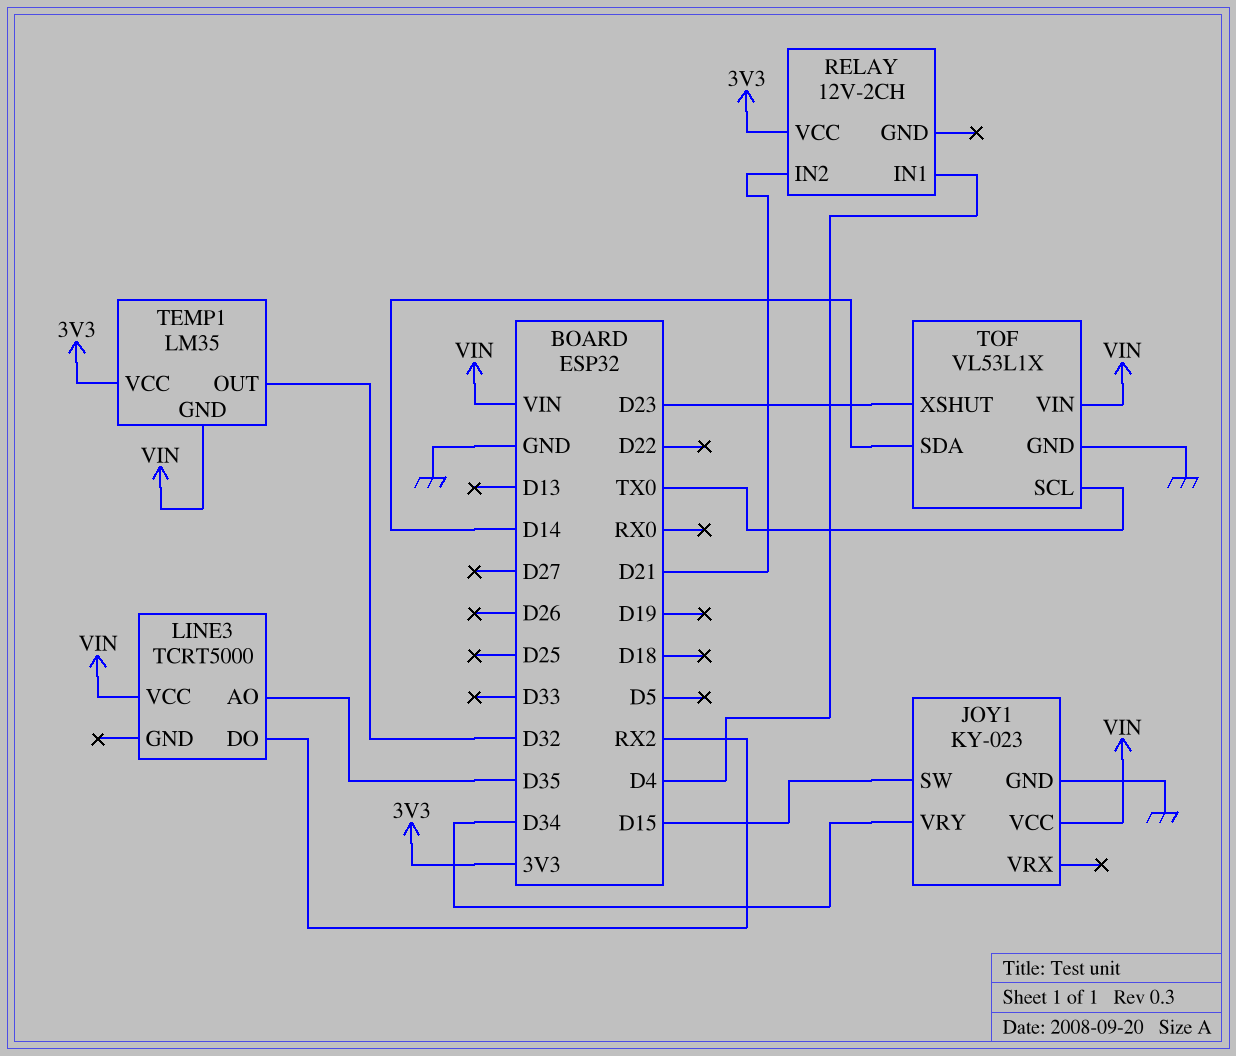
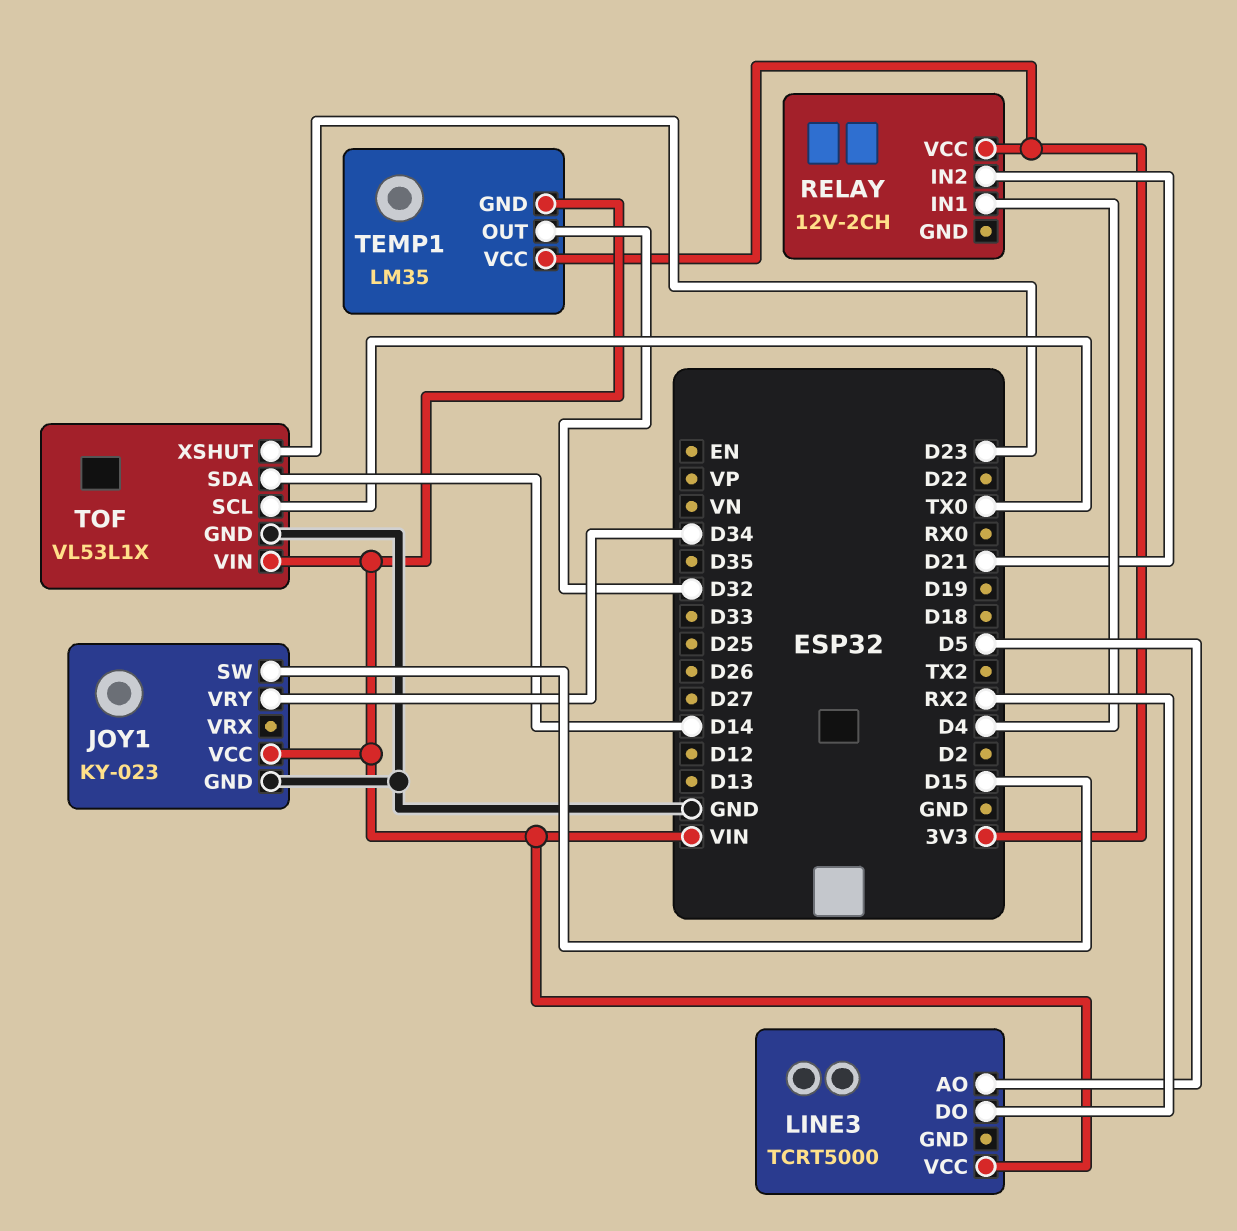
LINE3 pin AO: D35 -> D5

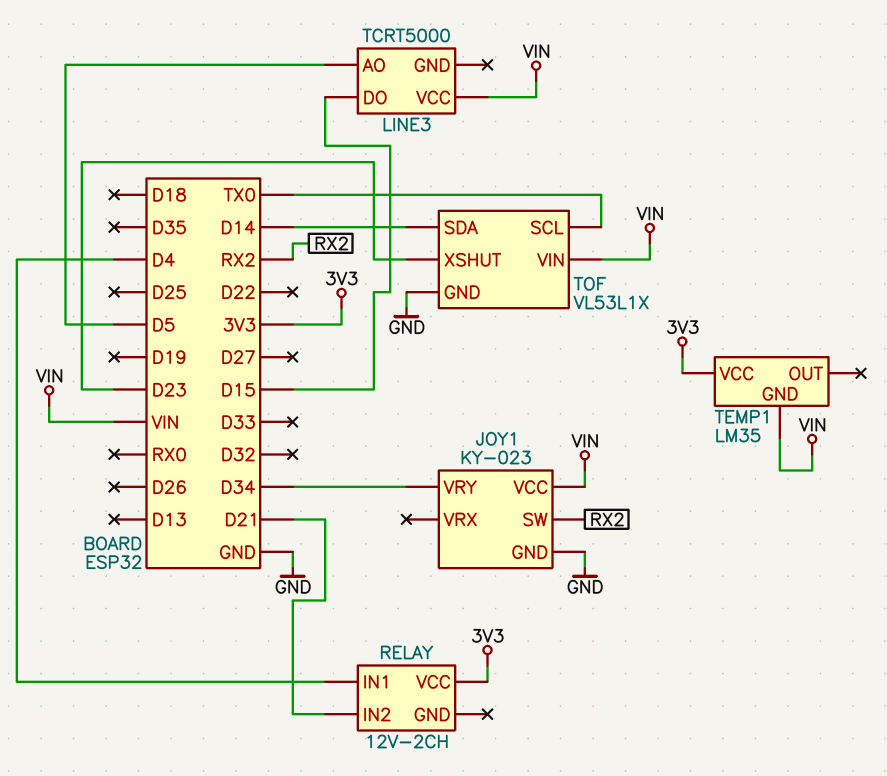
JOY1 pin SW: D15 -> RX2
LINE3 pin DO: RX2 -> D15
TEMP1 pin OUT: D32 -> none

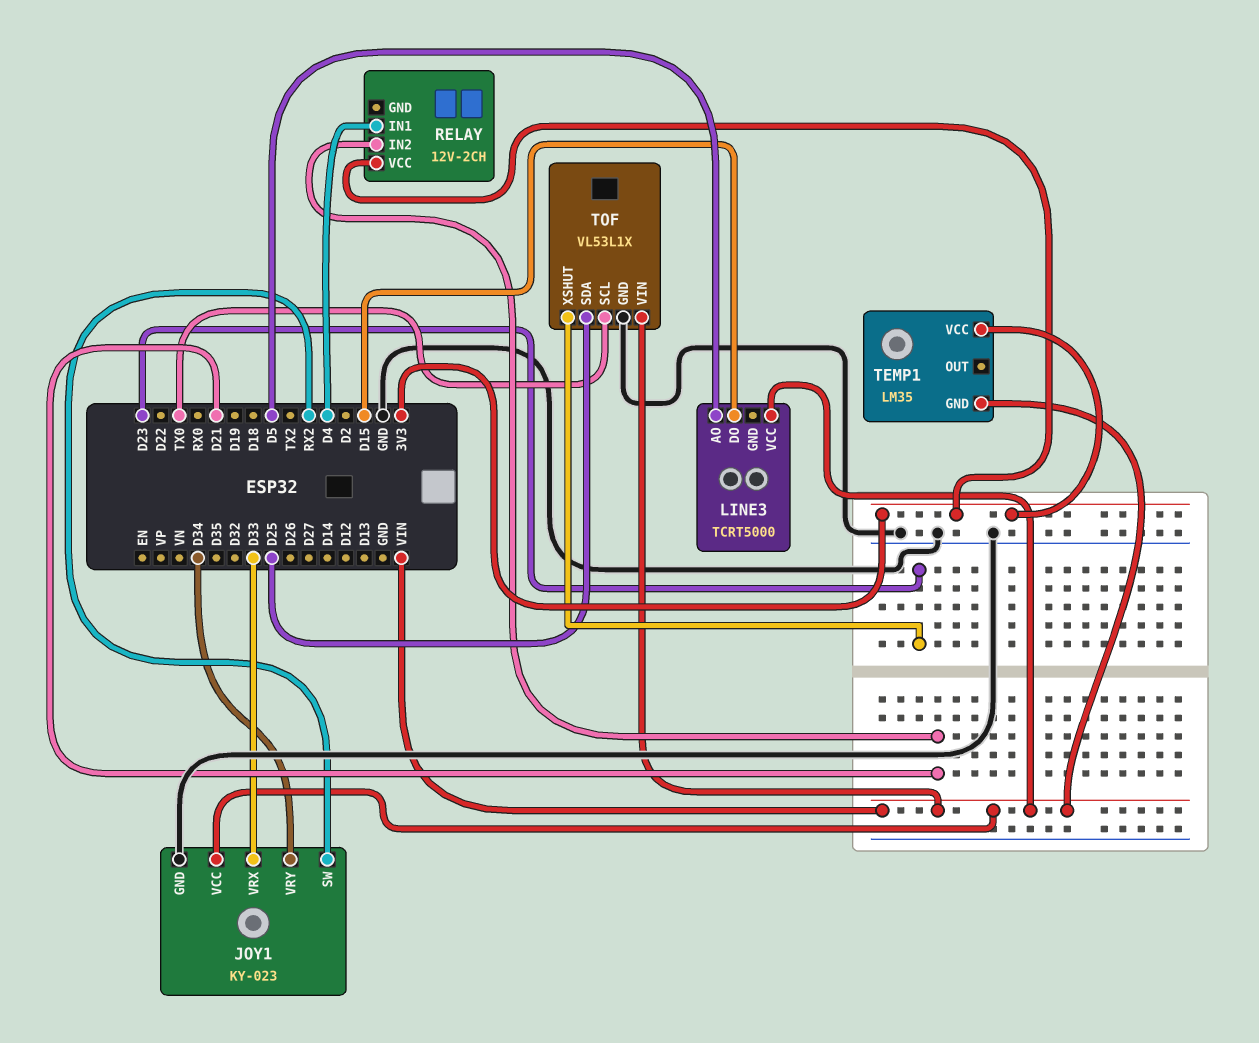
JOY1 pin VRX: none -> D33
TOF pin SDA: D14 -> D25

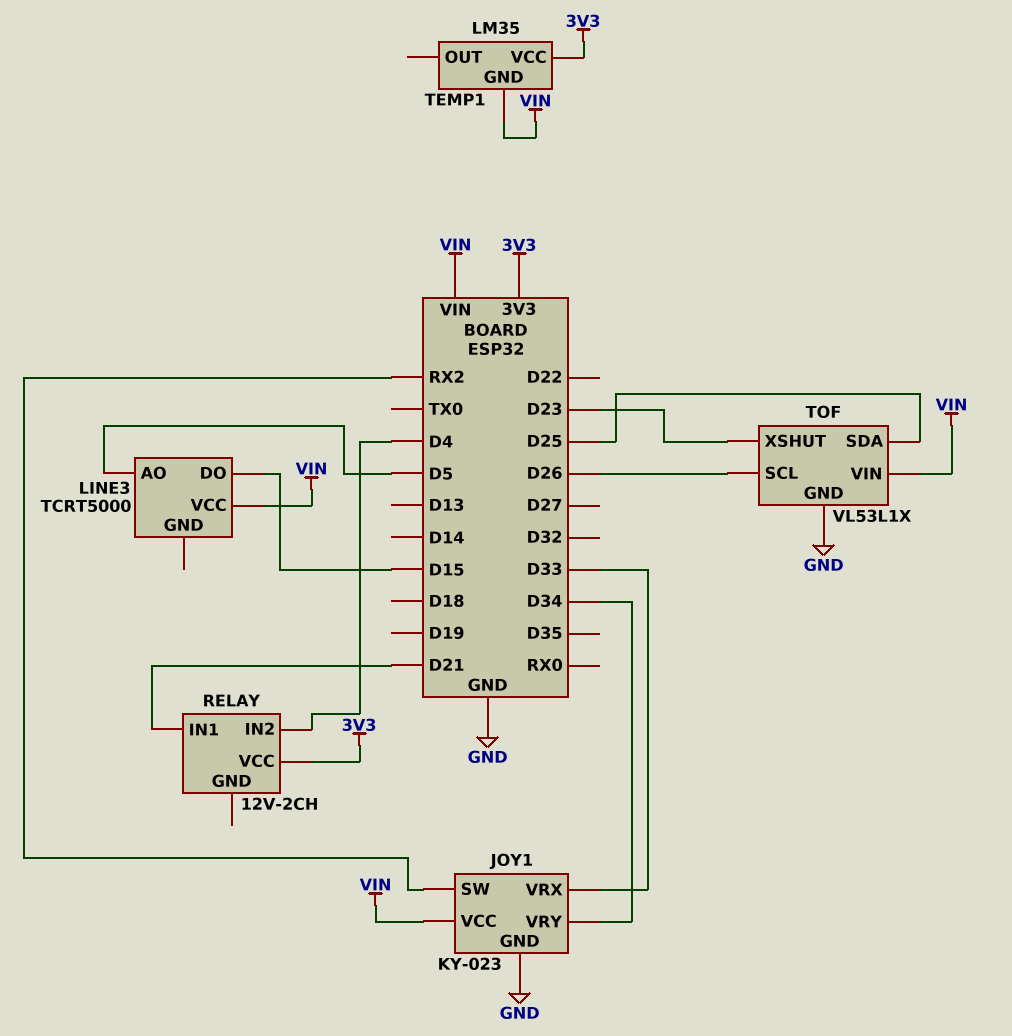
RELAY pin IN1: D4 -> D21
RELAY pin IN2: D21 -> D4
TOF pin SCL: TX0 -> D26

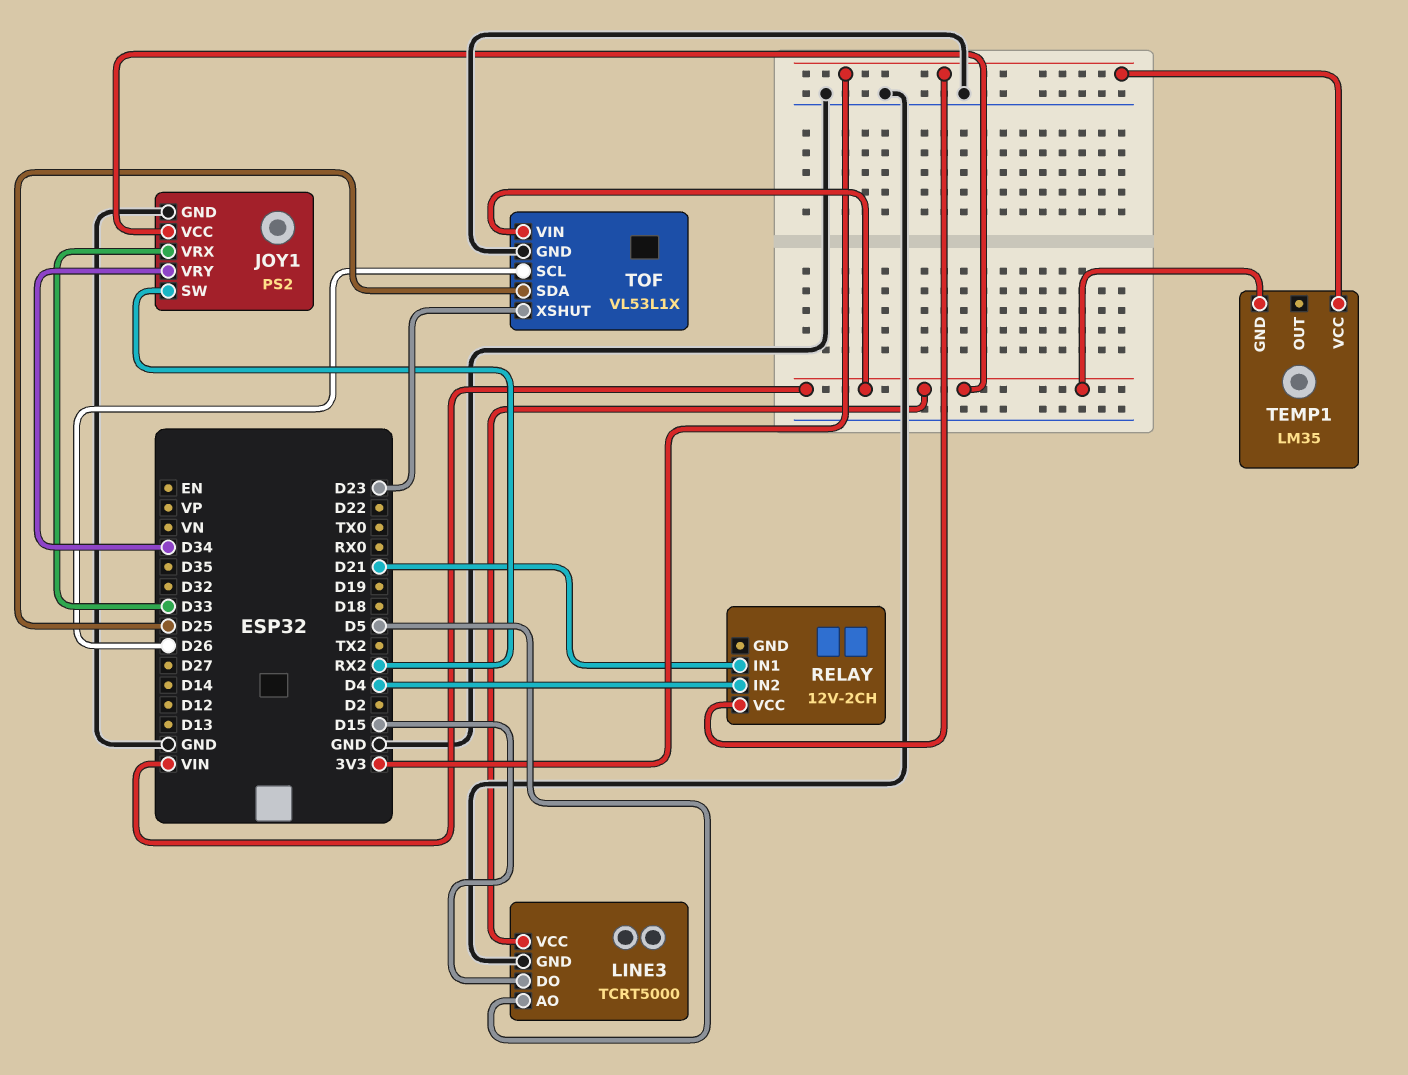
JOY1: KY-023 -> PS2
LINE3 pin GND: none -> GND

